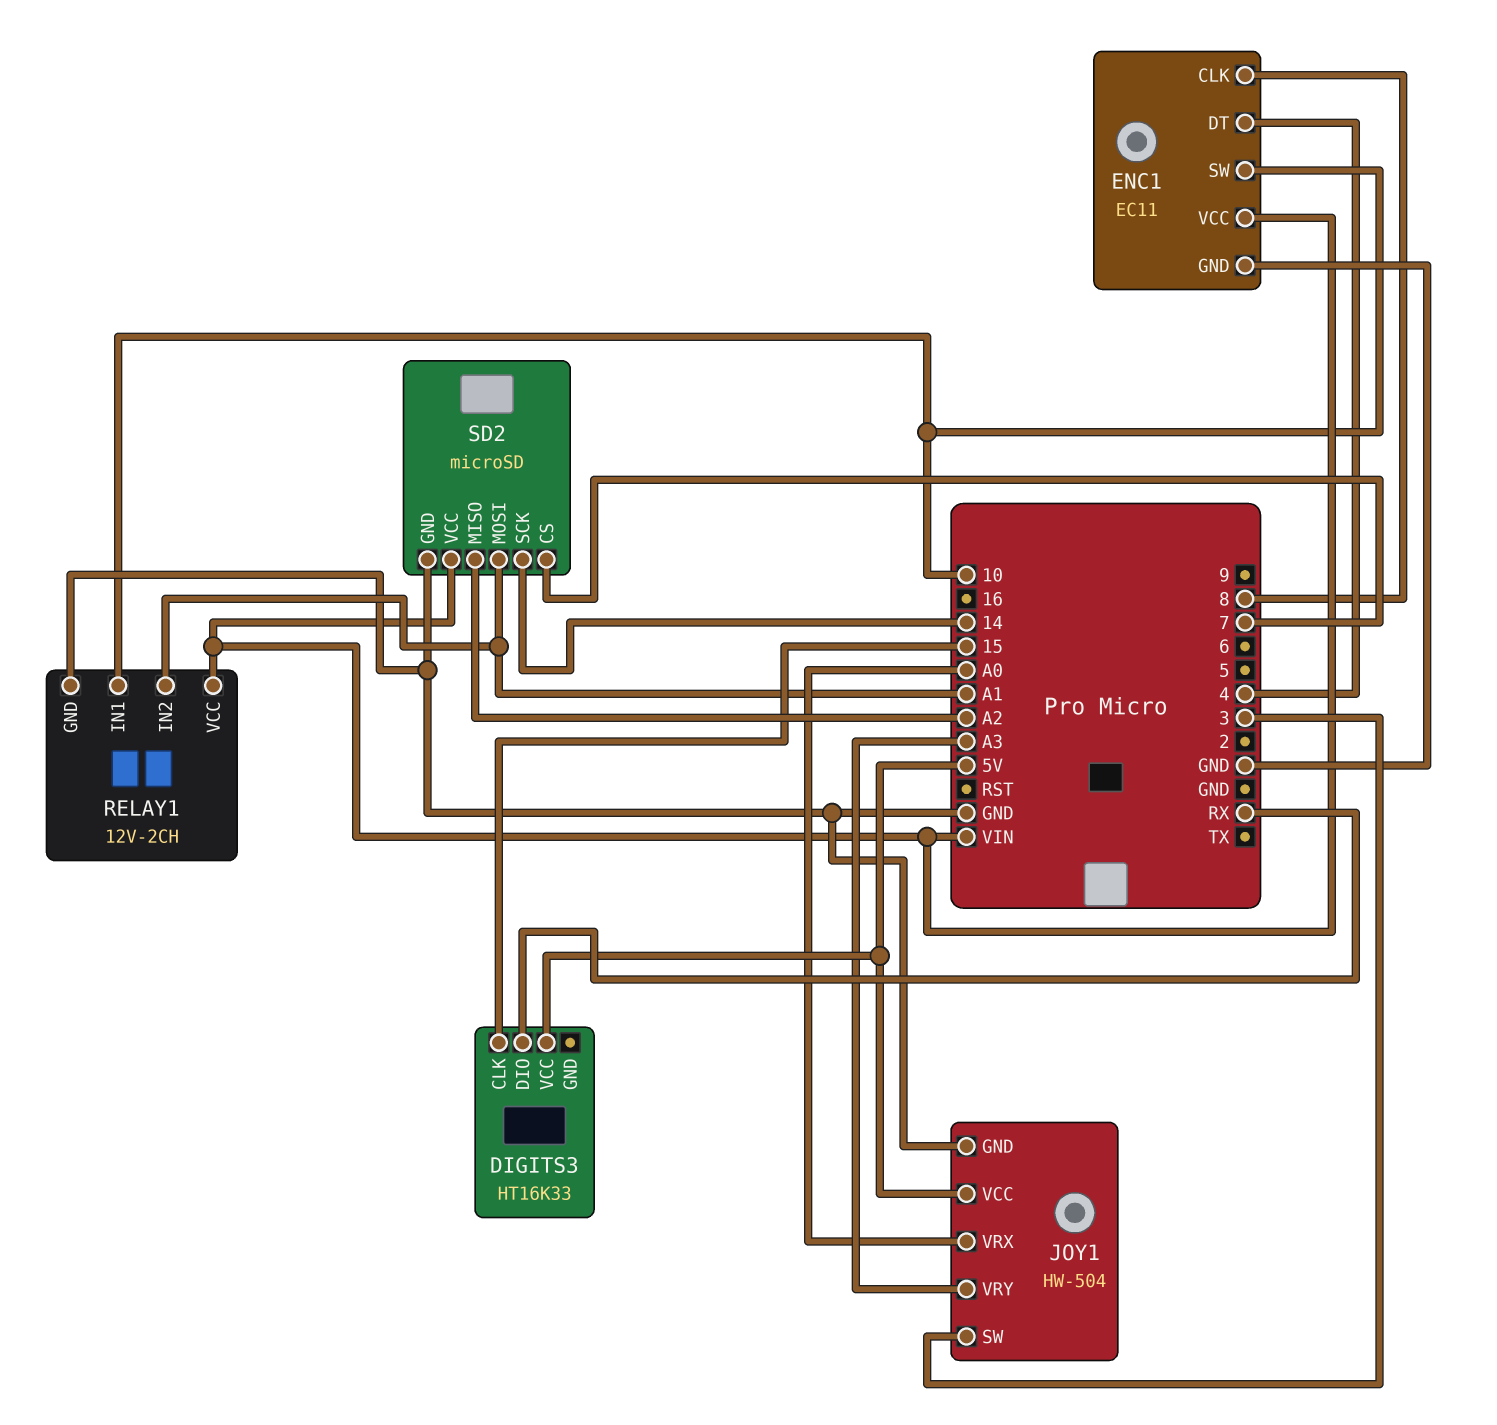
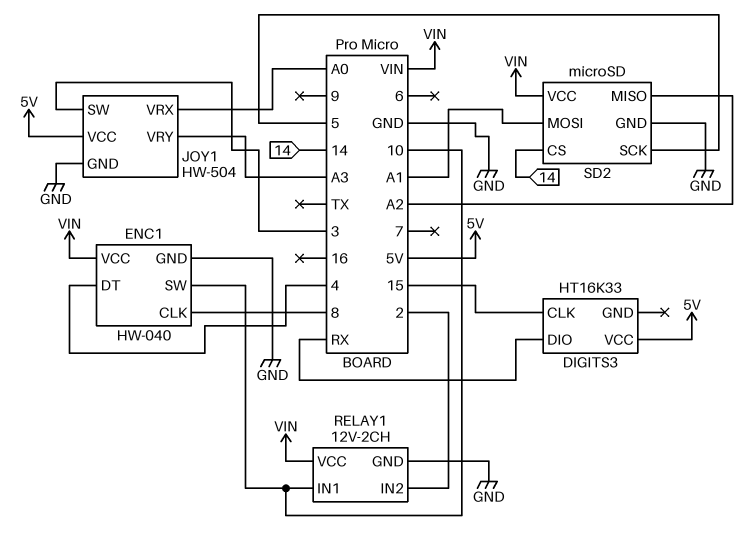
ENC1: EC11 -> HW-040
RELAY1 pin IN2: A1 -> 2
SD2 pin CS: 7 -> 14
SD2 pin SCK: 14 -> 5

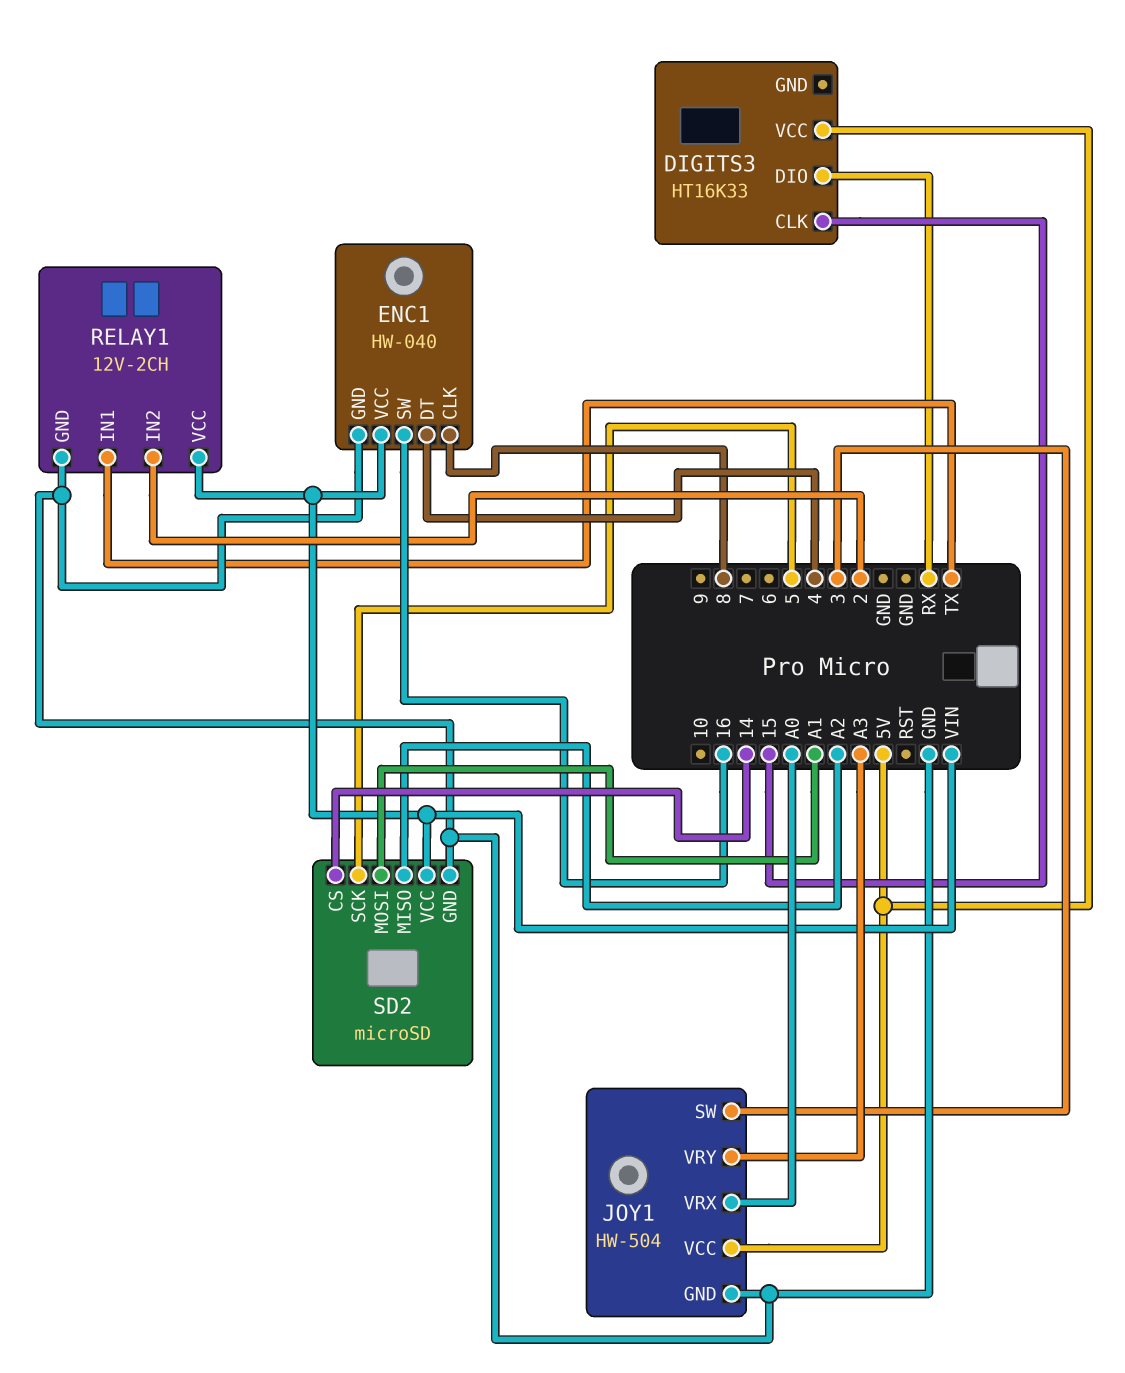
ENC1 pin SW: 10 -> 16
RELAY1 pin IN1: 10 -> TX

